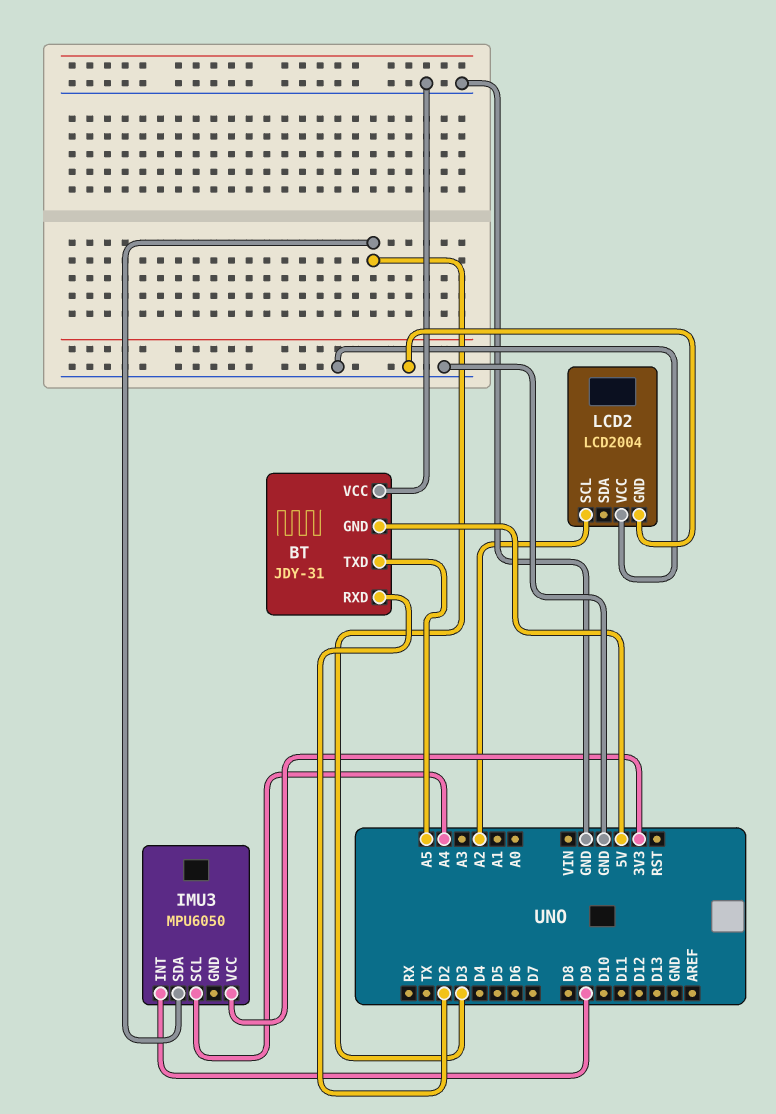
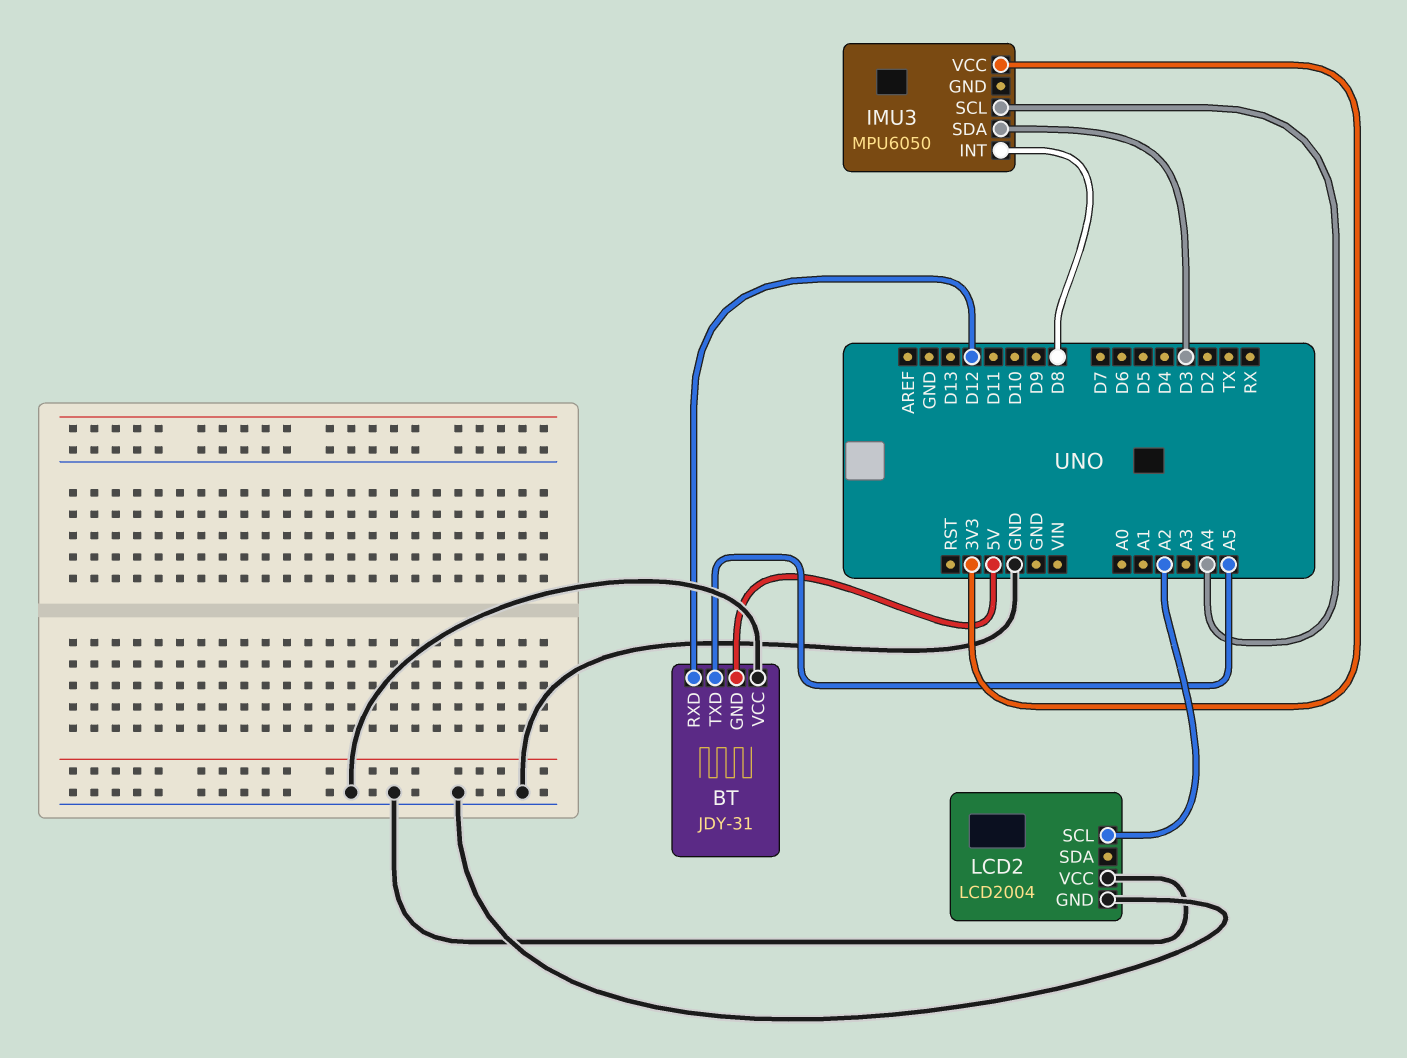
BT pin RXD: D2 -> D12
IMU3 pin INT: D9 -> D8

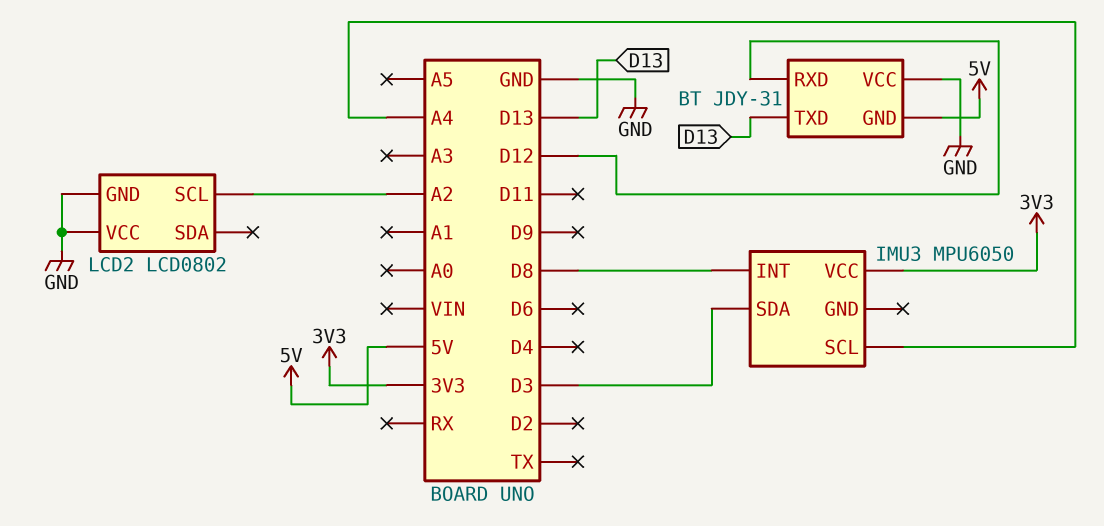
BT pin TXD: A5 -> D13
LCD2: LCD2004 -> LCD0802

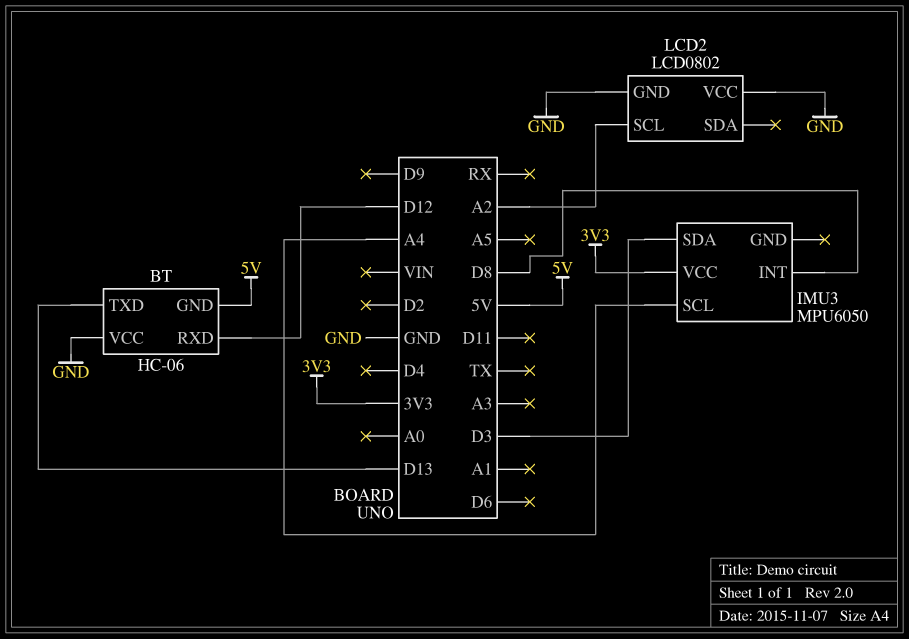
BT: JDY-31 -> HC-06

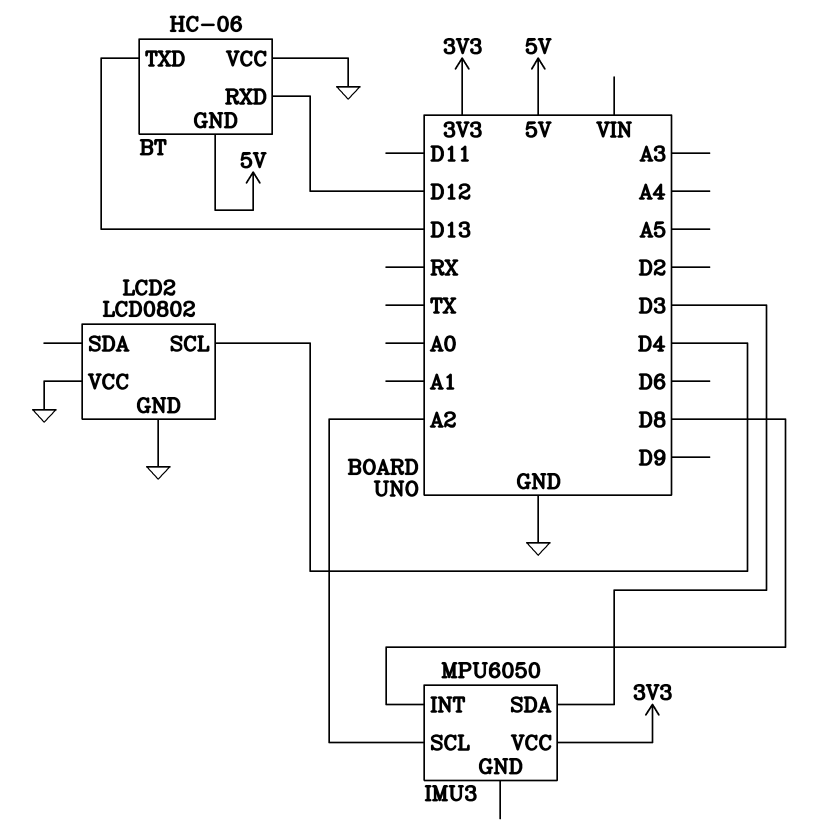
IMU3 pin SCL: A4 -> A2
LCD2 pin SCL: A2 -> D4

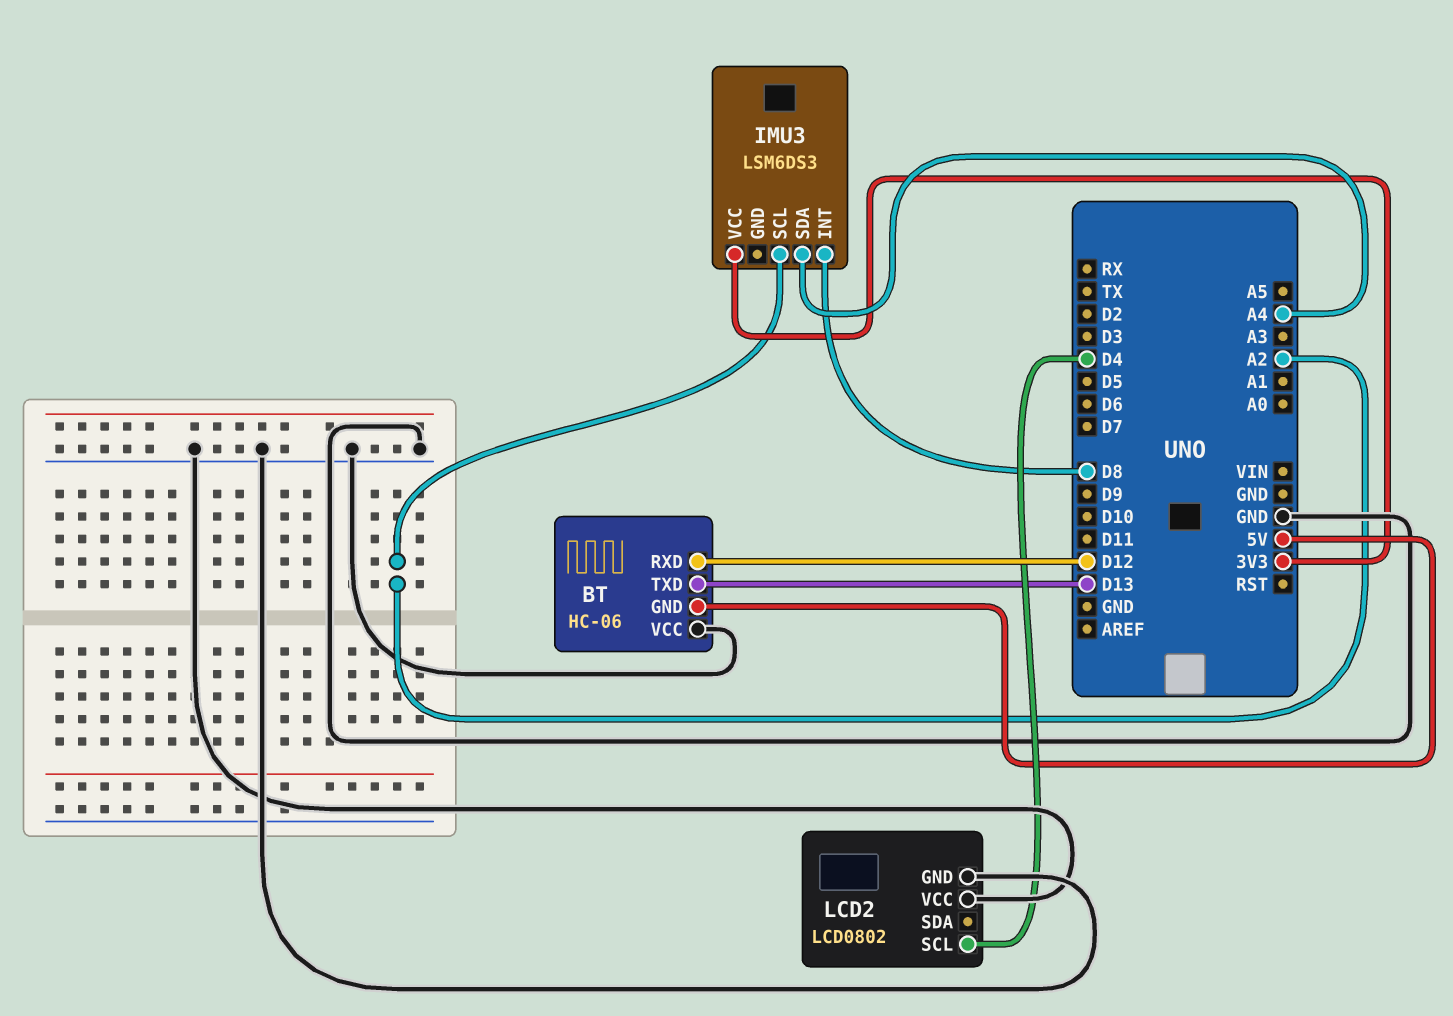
IMU3: MPU6050 -> LSM6DS3
IMU3 pin SDA: D3 -> A4

